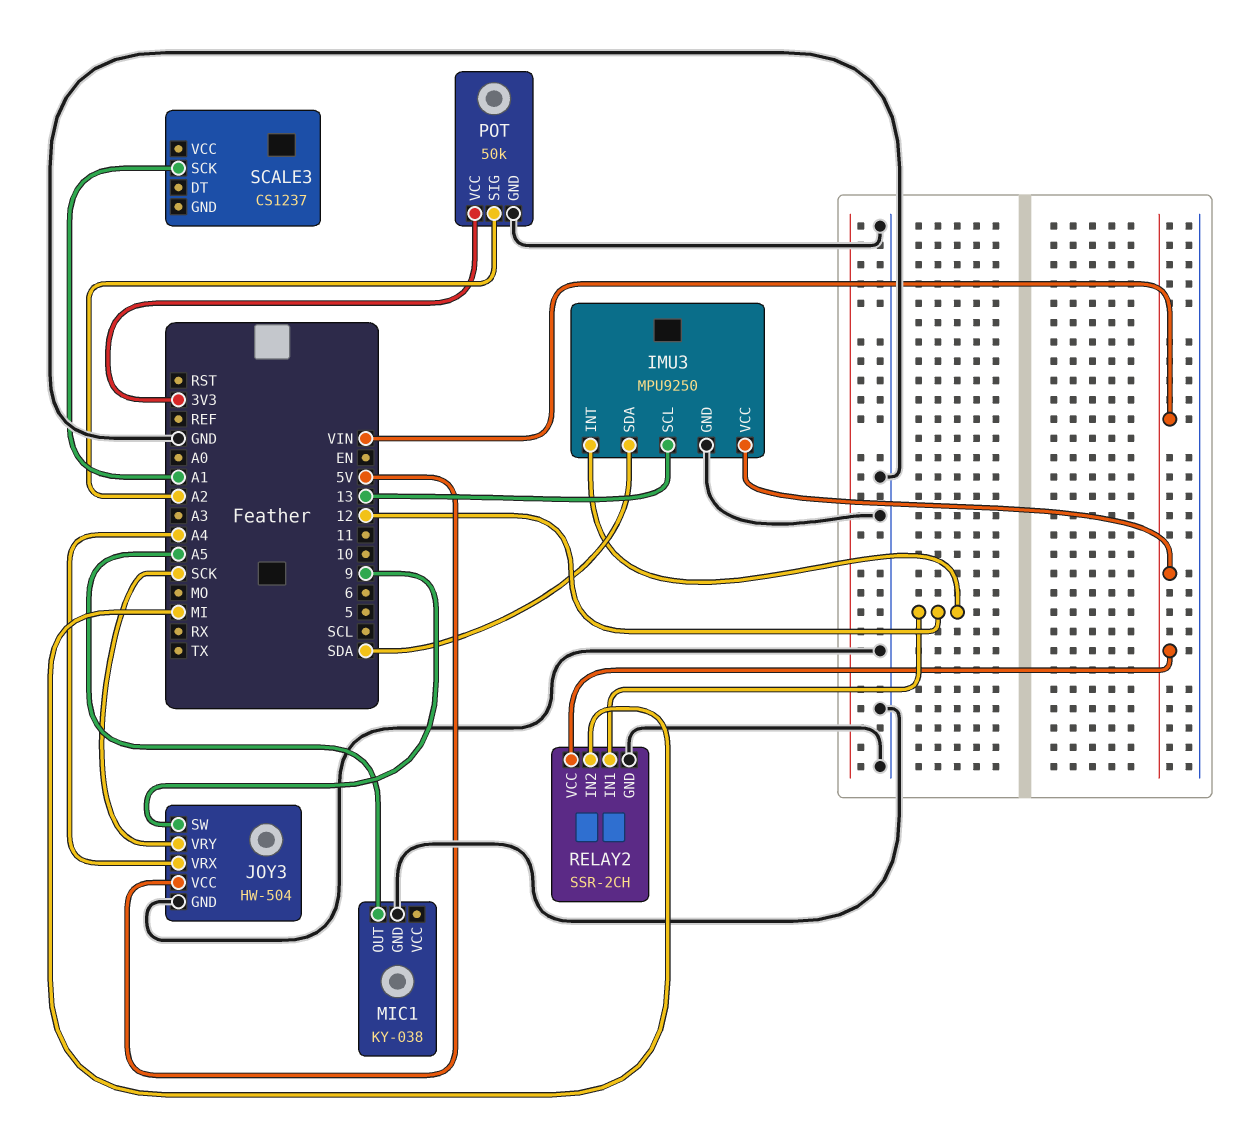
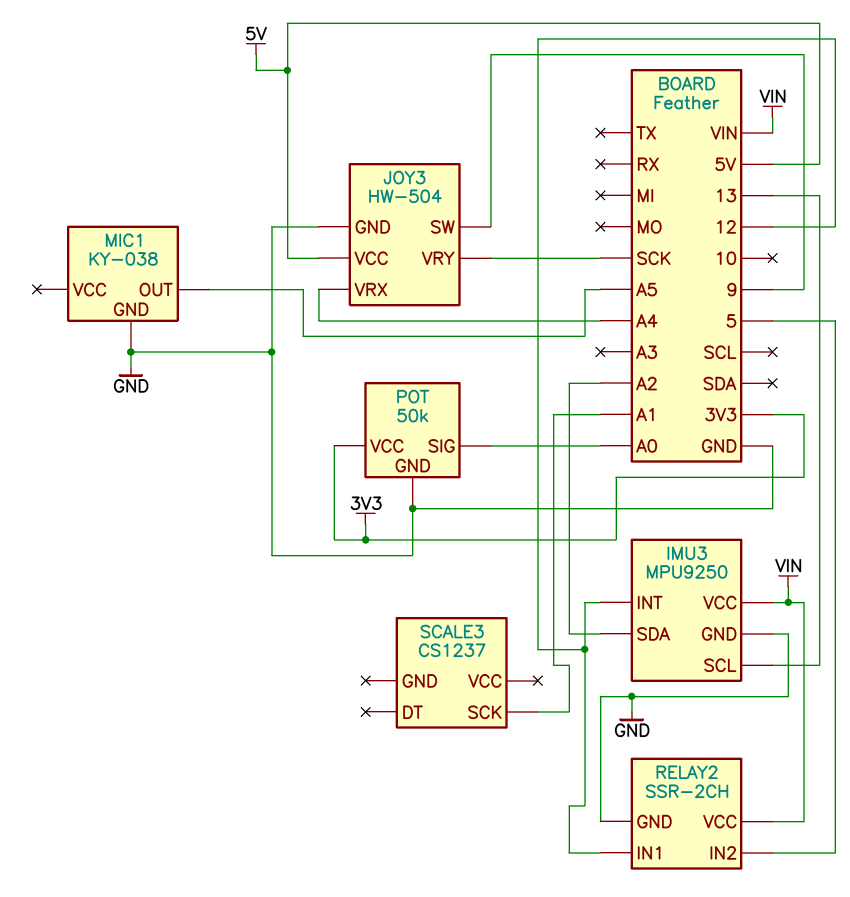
IMU3 pin SDA: SDA -> A2
POT pin SIG: A2 -> A0
RELAY2 pin IN2: MI -> 5

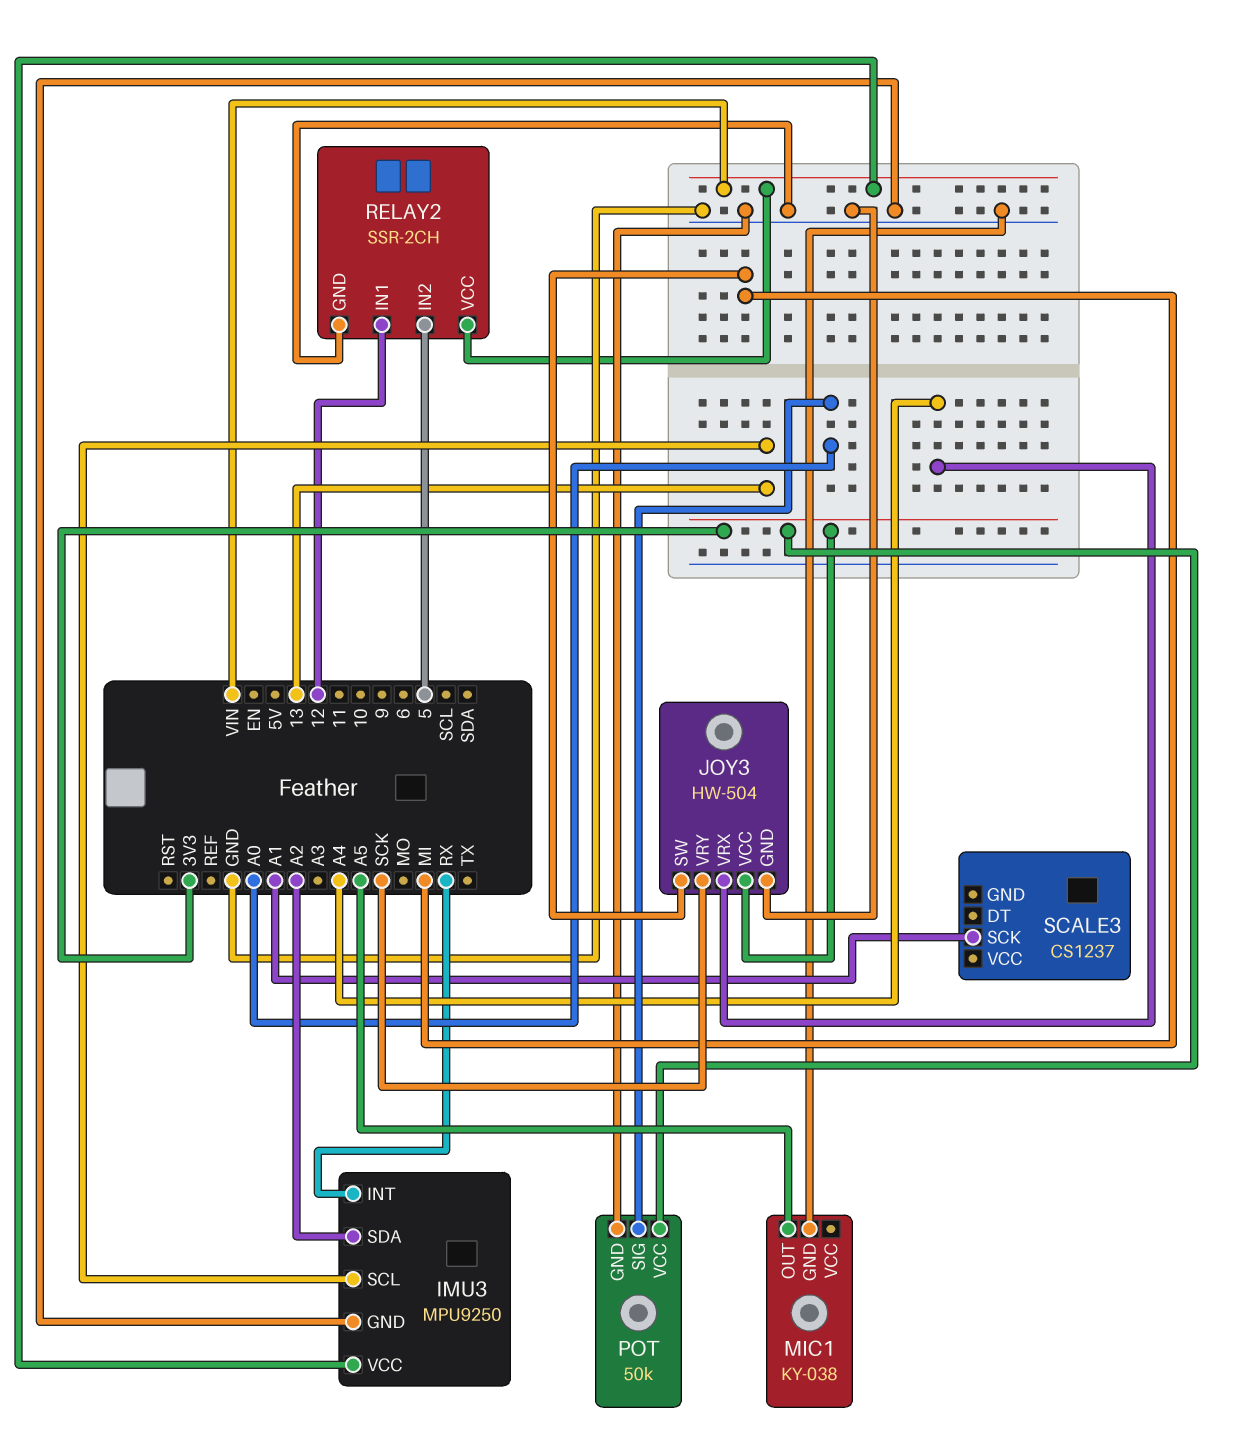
IMU3 pin INT: 12 -> RX
JOY3 pin SW: 9 -> MI
JOY3 pin VCC: 5V -> 3V3

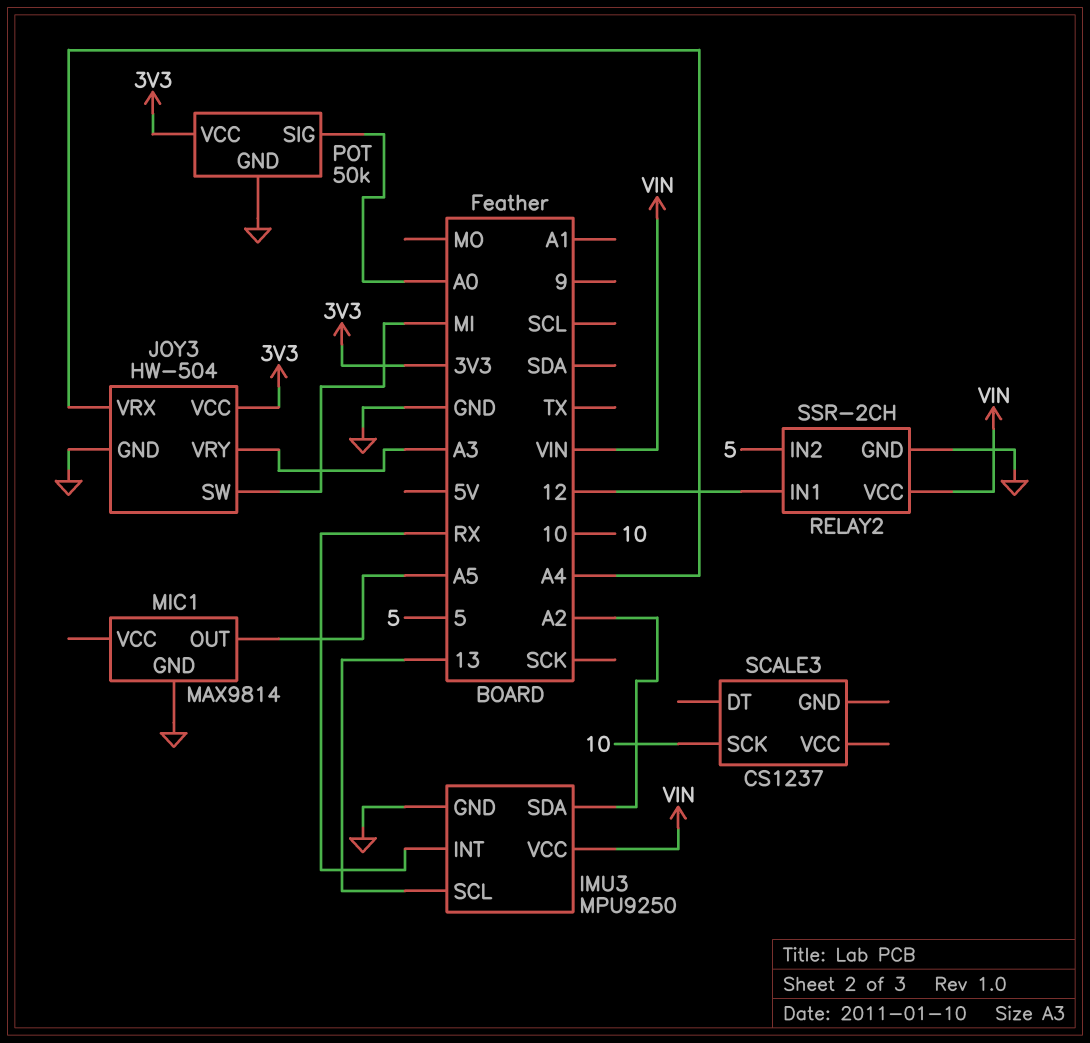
JOY3 pin VRY: SCK -> A3
MIC1: KY-038 -> MAX9814
SCALE3 pin SCK: A1 -> 10

